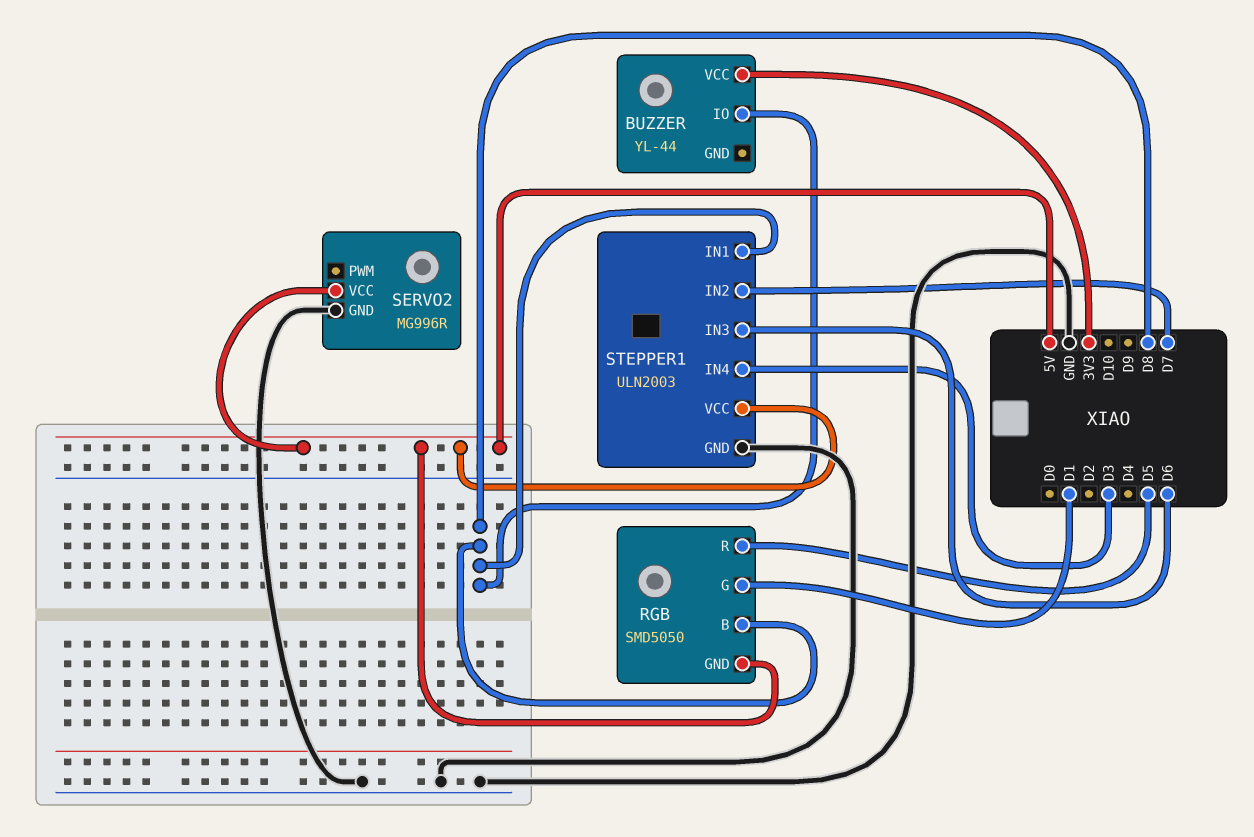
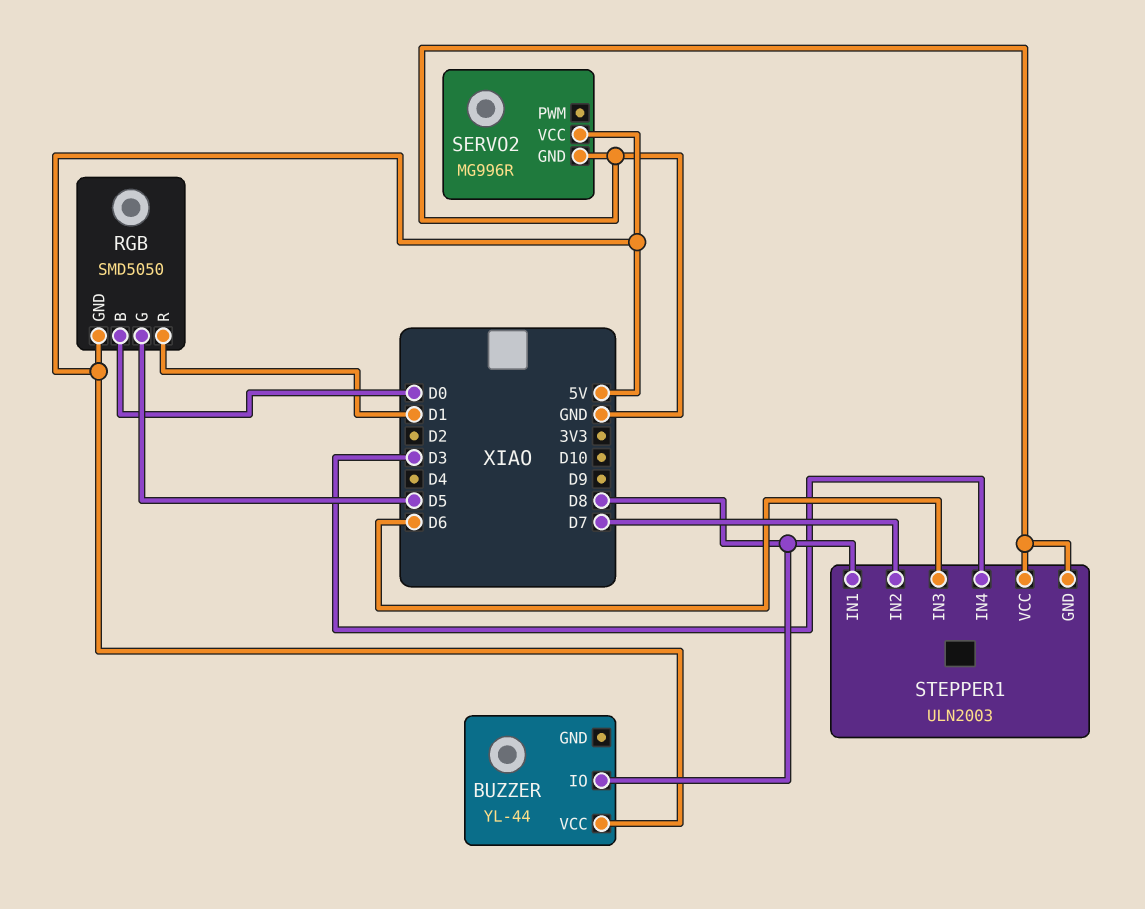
BUZZER pin VCC: 3V3 -> 5V
RGB pin B: D8 -> D0
RGB pin G: D1 -> D5
RGB pin R: D5 -> D1
STEPPER1 pin VCC: 5V -> GND

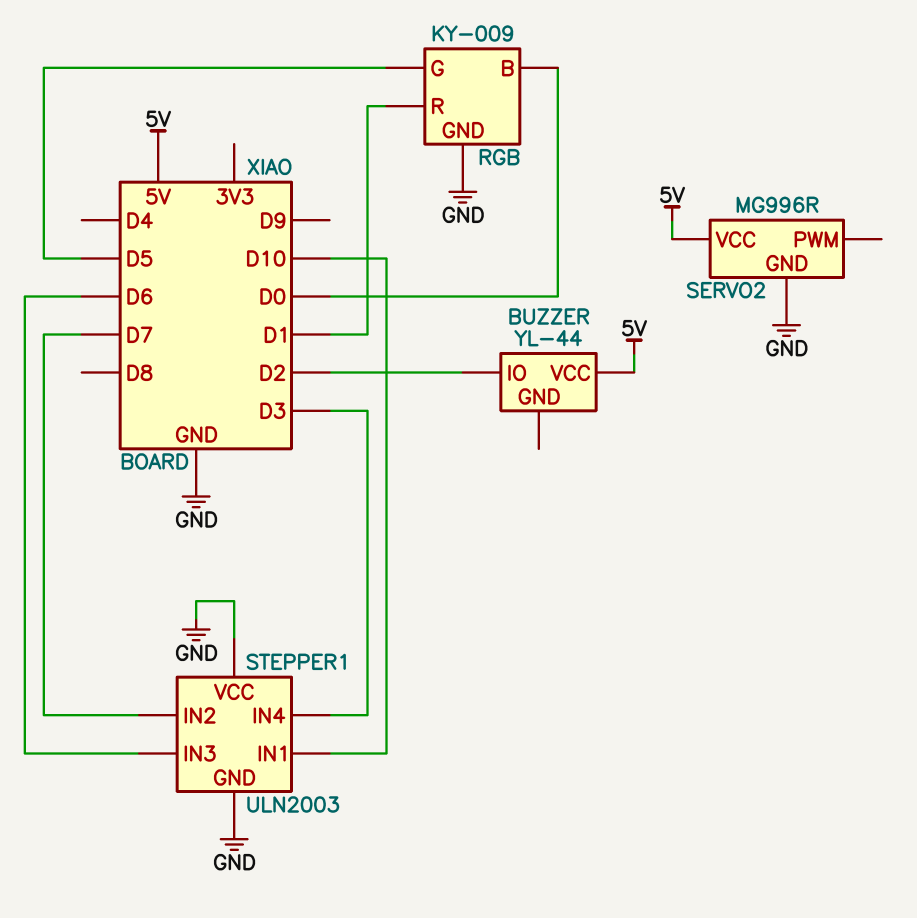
BUZZER pin IO: D8 -> D2
RGB: SMD5050 -> KY-009
RGB pin GND: 5V -> GND
STEPPER1 pin IN1: D8 -> D10

